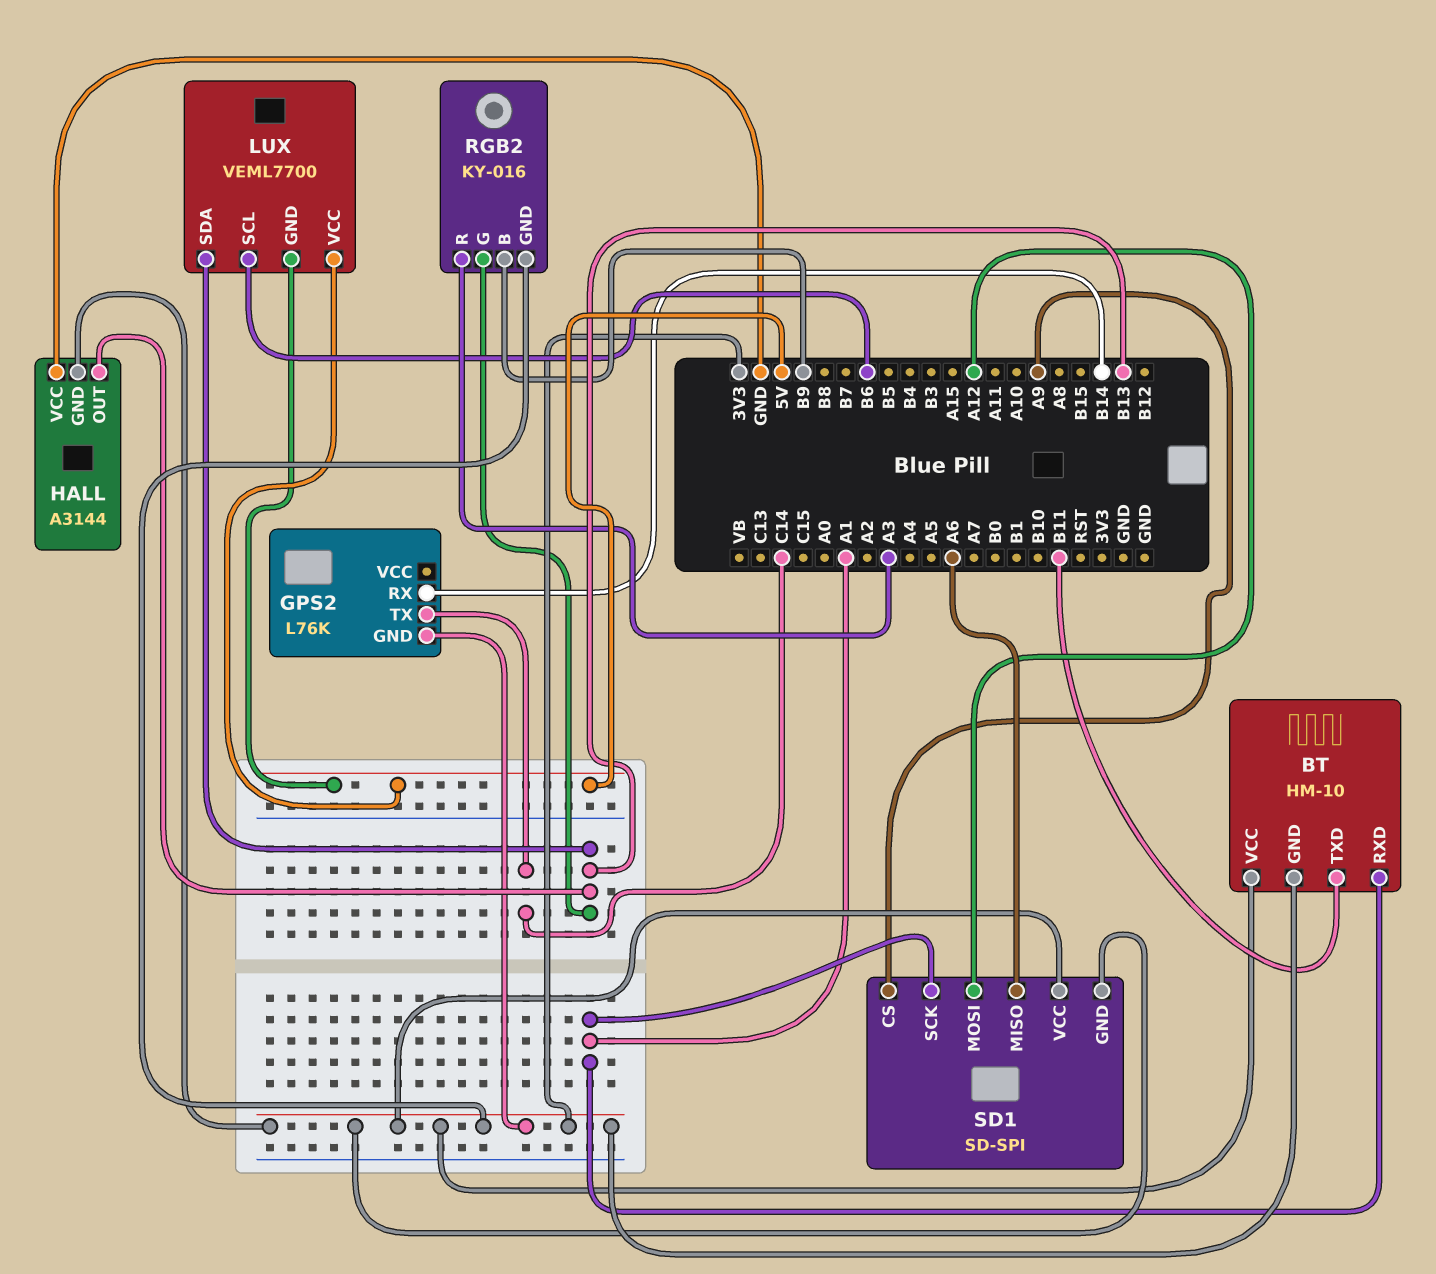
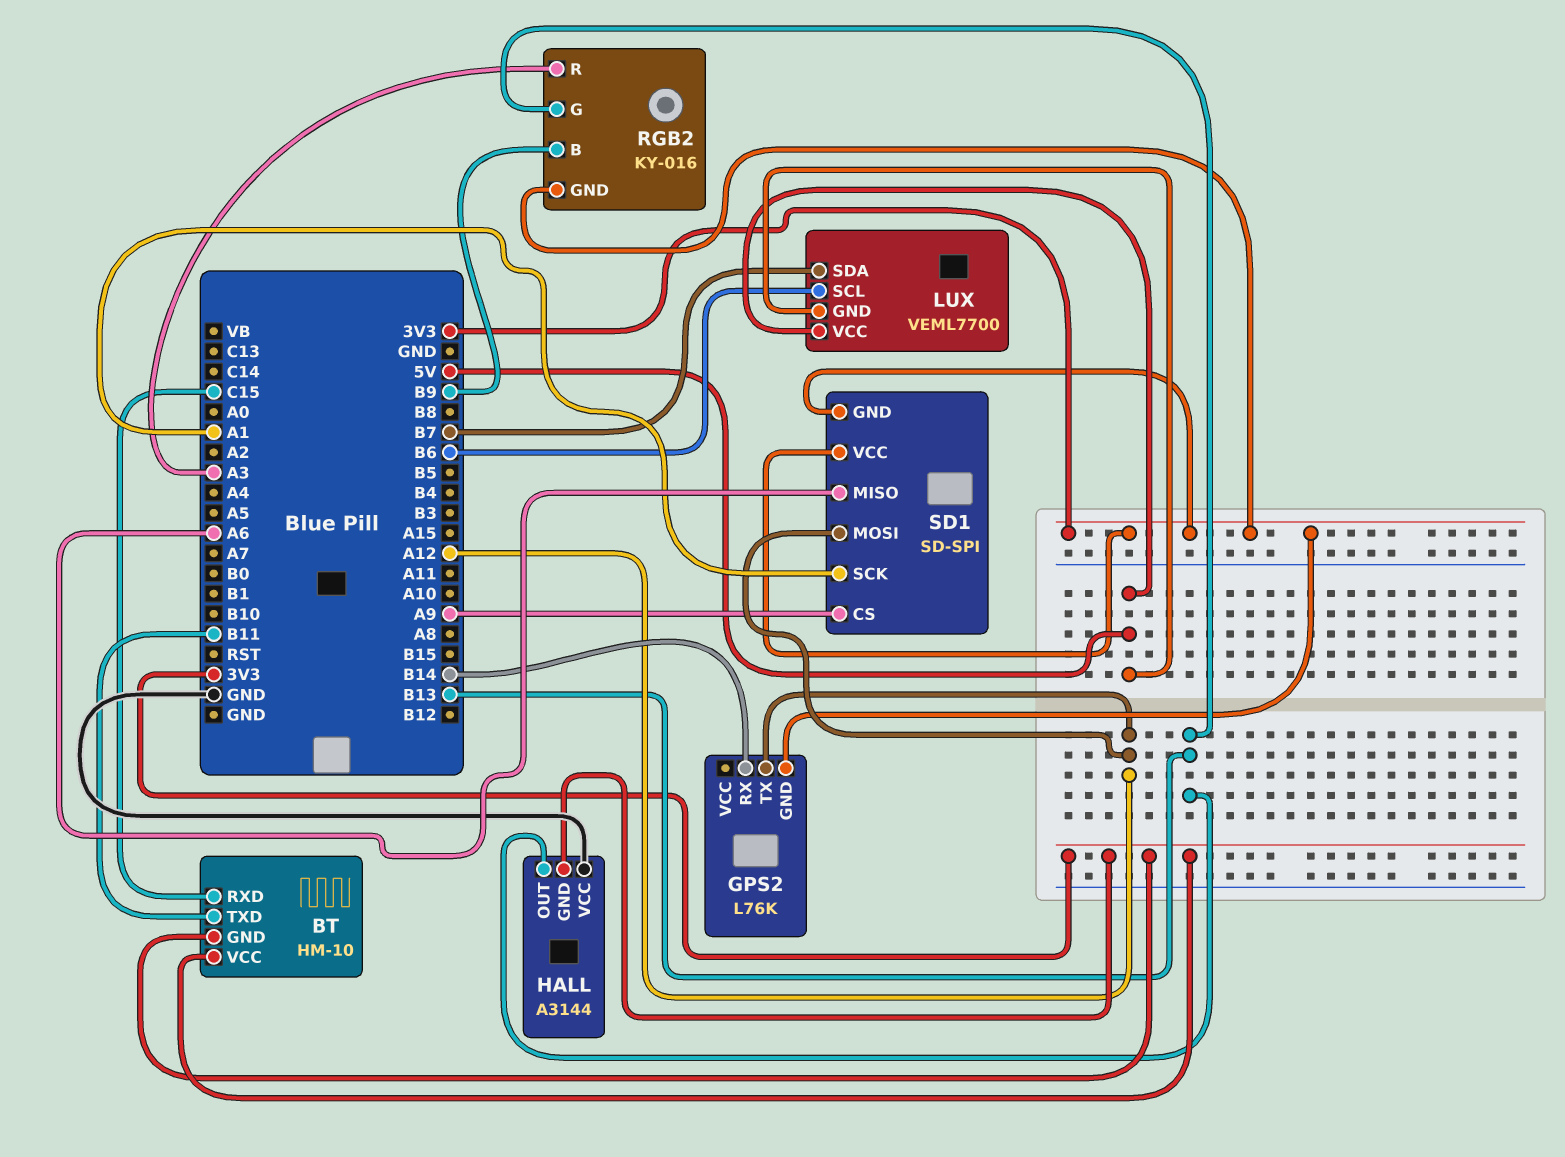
BT pin RXD: A1 -> C15
GPS2 pin TX: C14 -> A12
LUX pin SDA: B13 -> B7

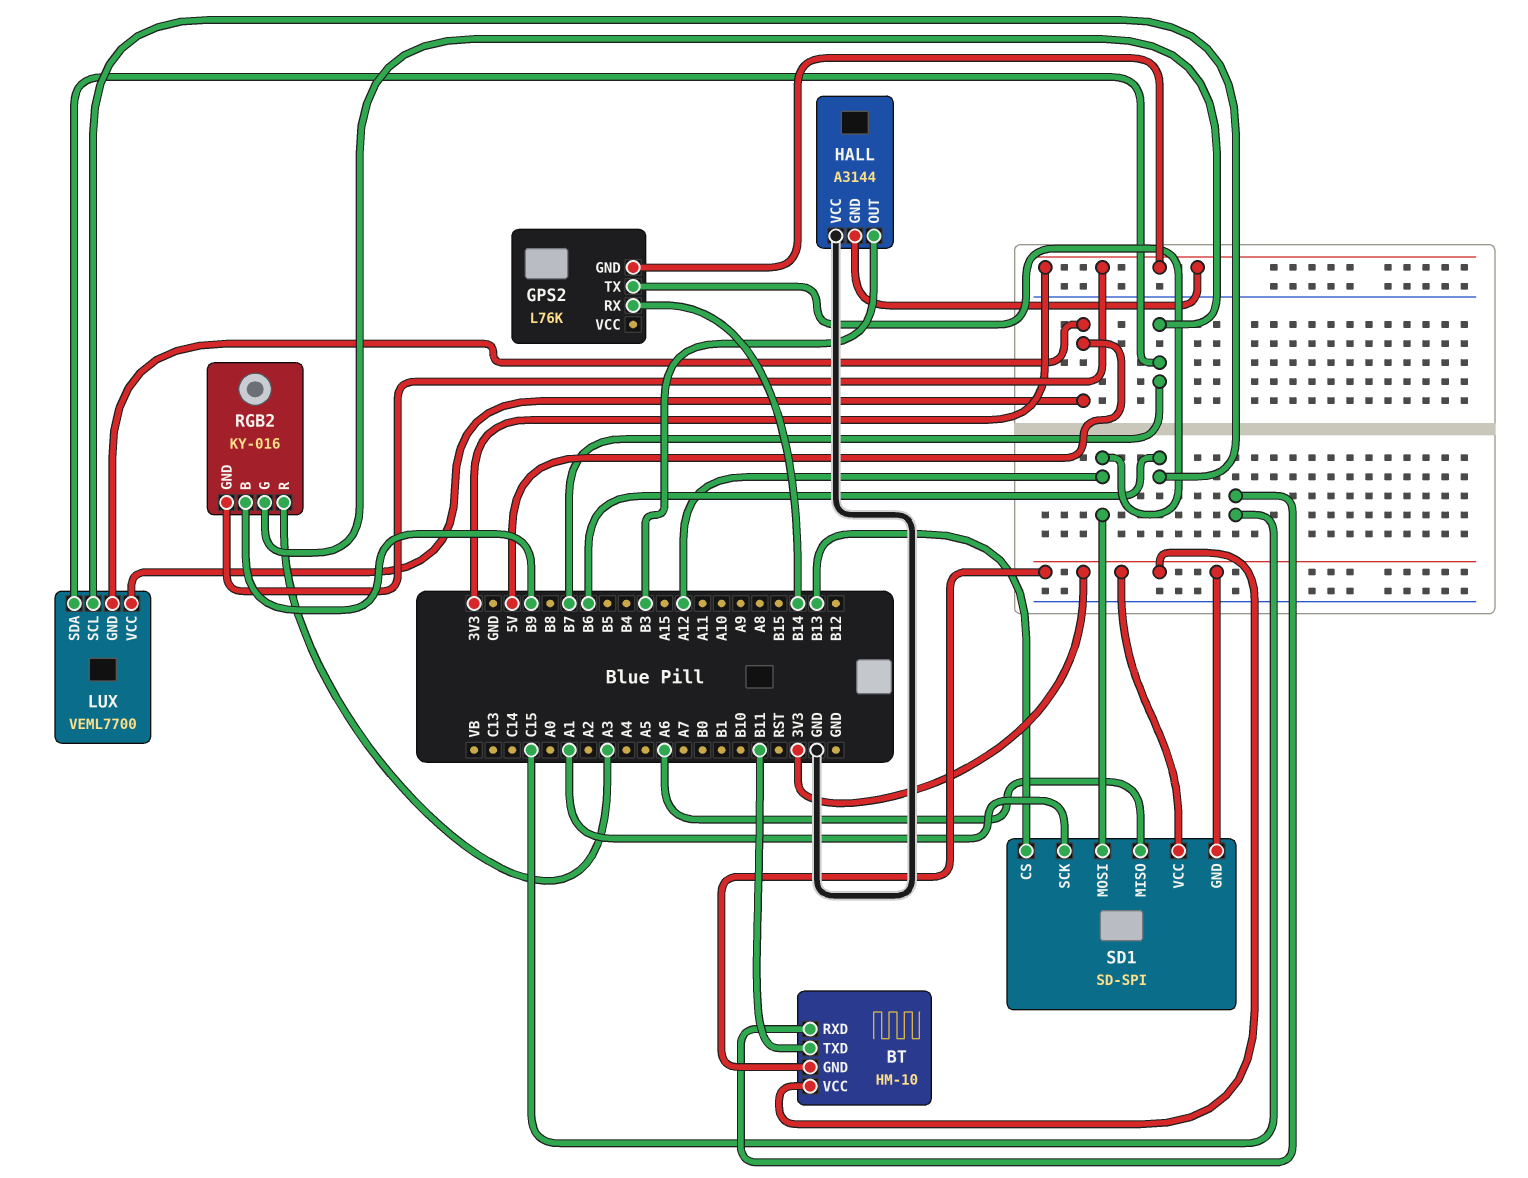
HALL pin OUT: B13 -> B3
RGB2 pin G: B13 -> B7
SD1 pin CS: A9 -> B13

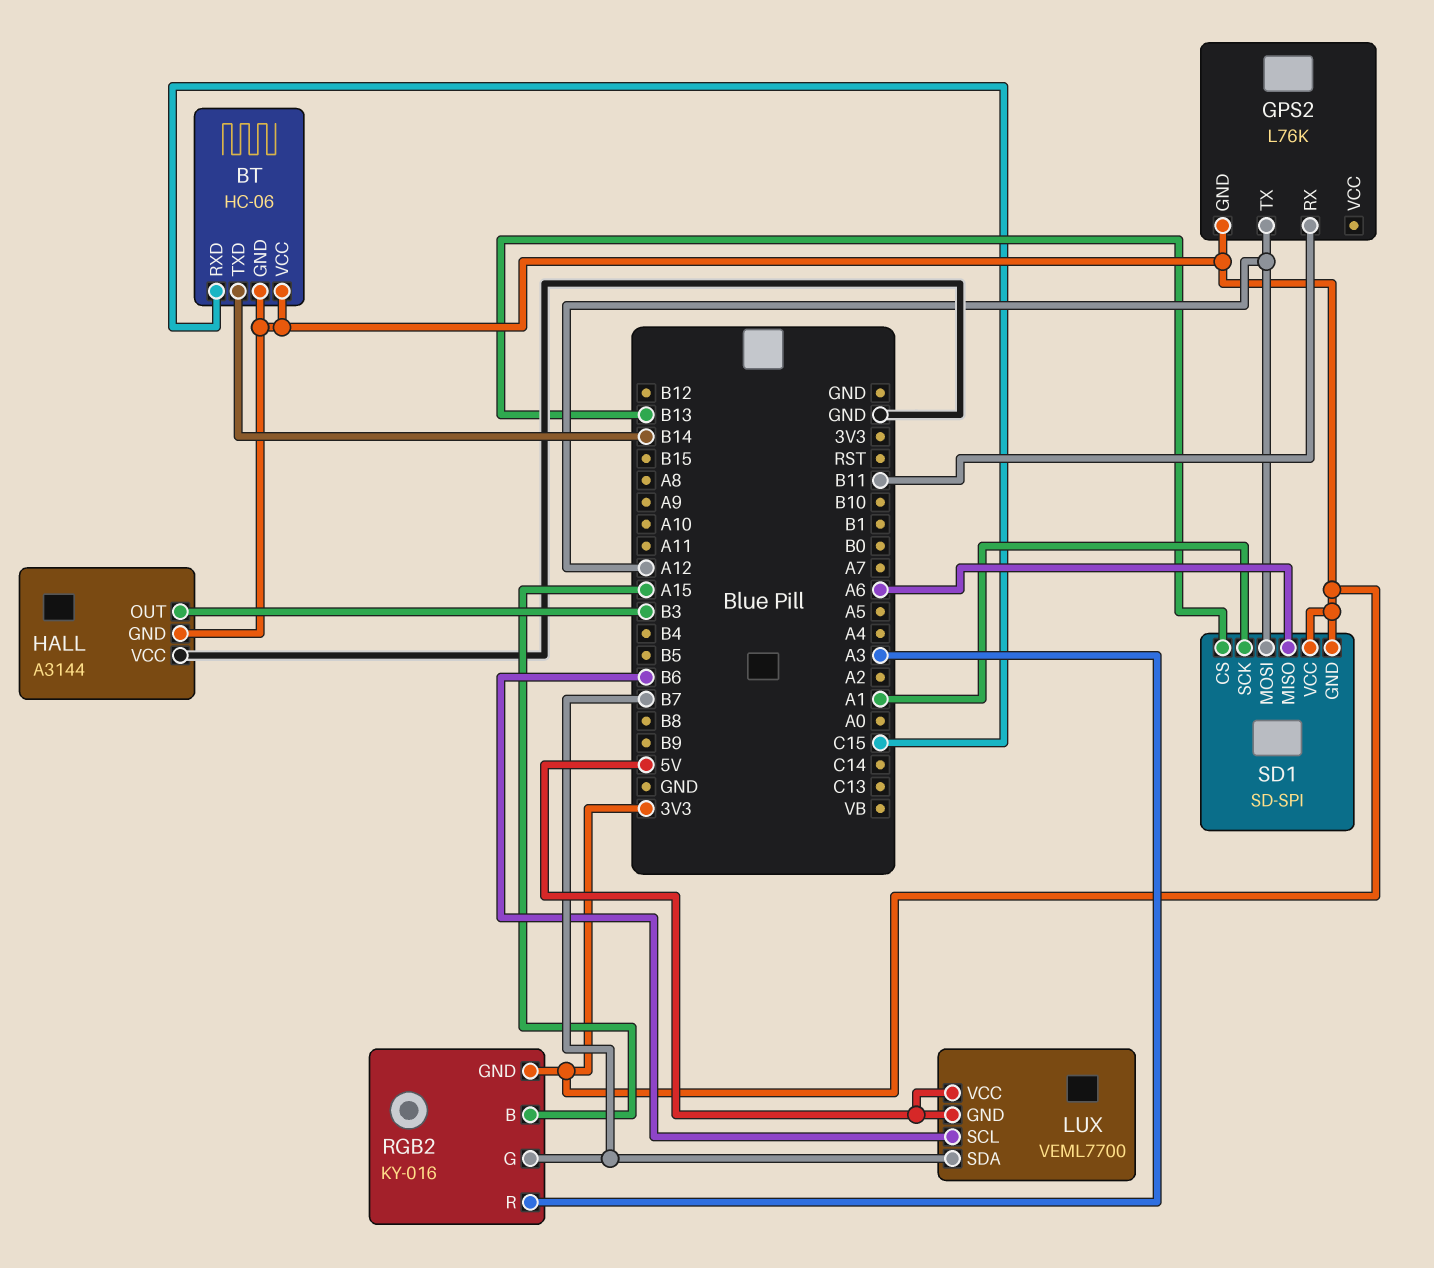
BT: HM-10 -> HC-06
BT pin TXD: B11 -> B14
GPS2 pin RX: B14 -> B11
RGB2 pin B: B9 -> A15

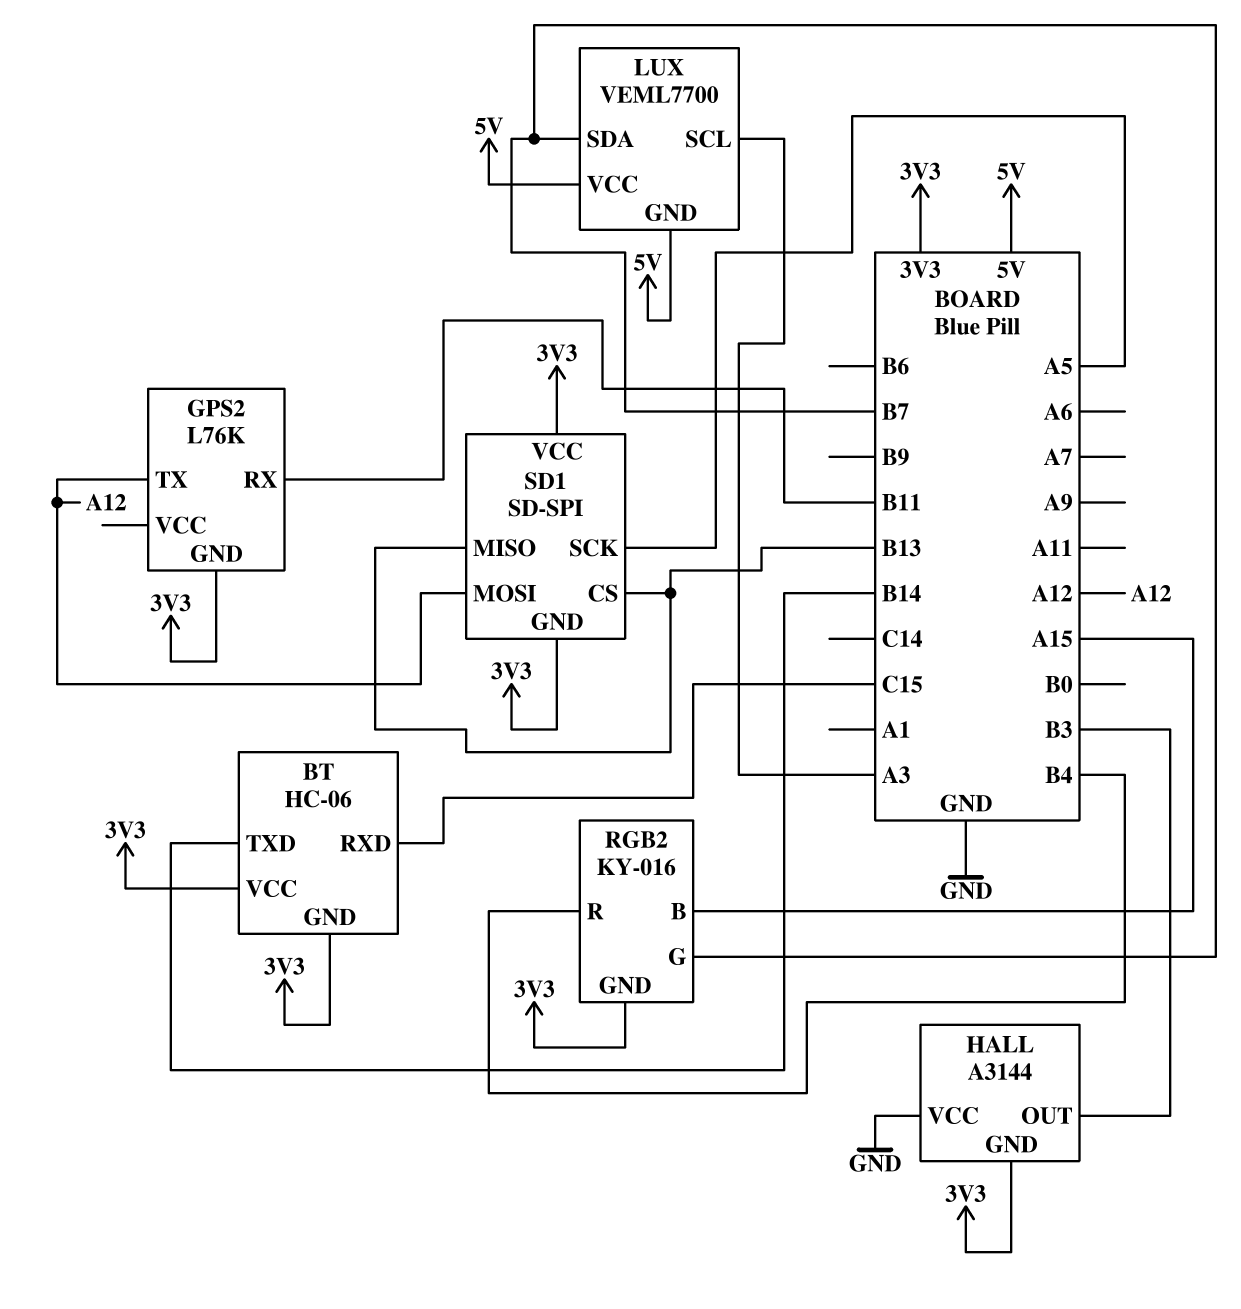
LUX pin SCL: B6 -> A3
RGB2 pin R: A3 -> B4
SD1 pin MISO: A6 -> B13
SD1 pin SCK: A1 -> A5

